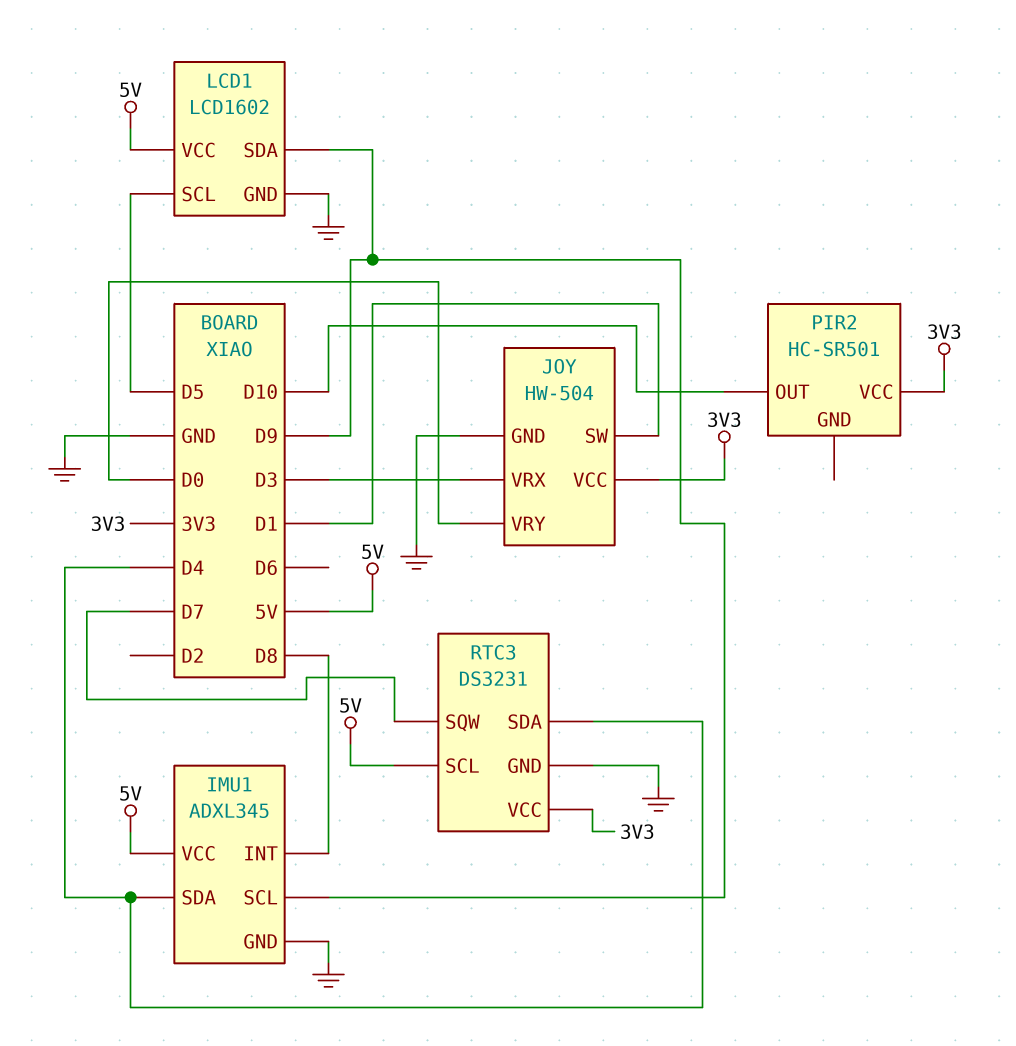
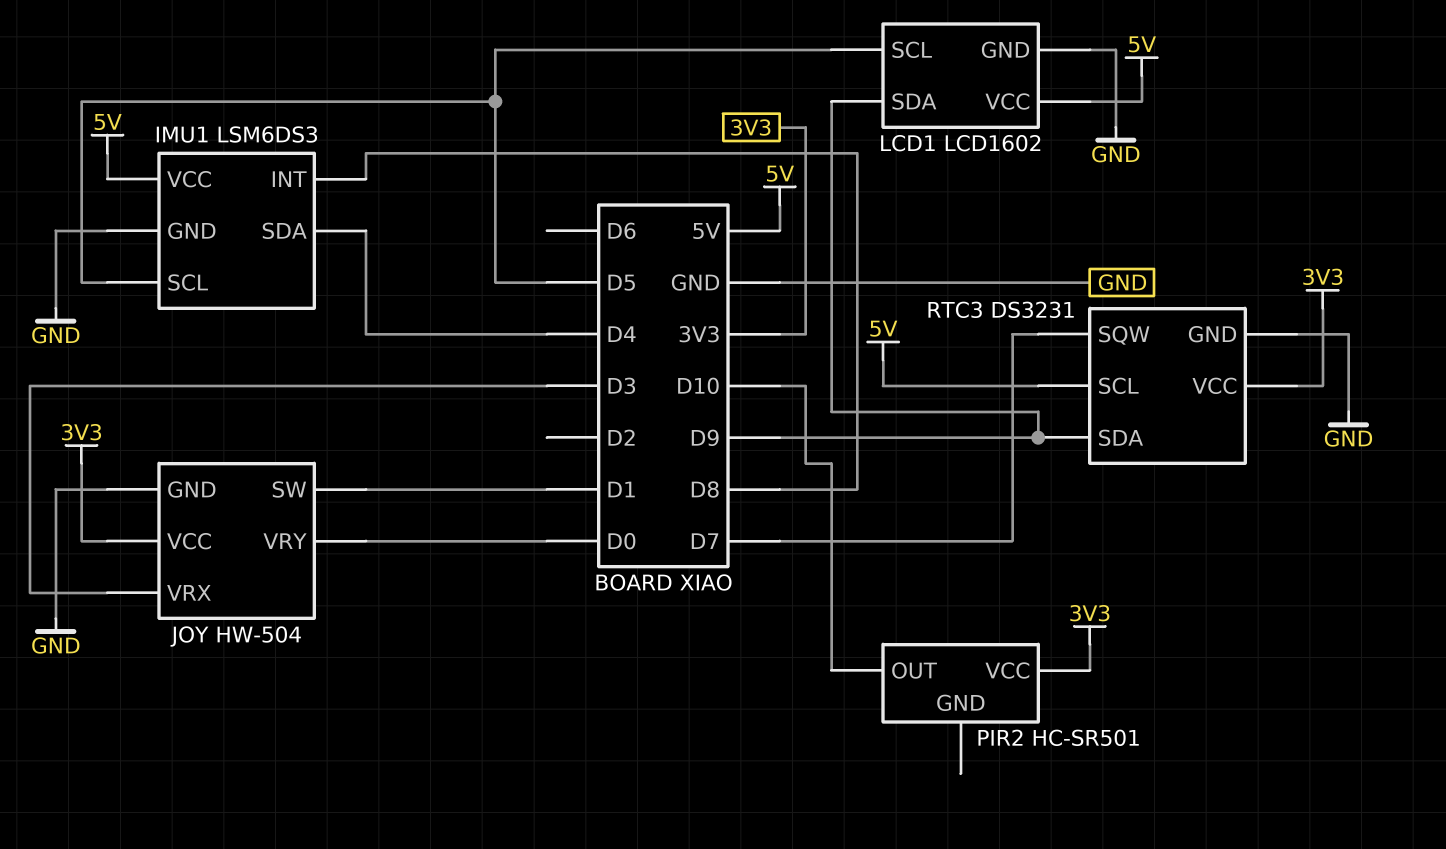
IMU1: ADXL345 -> LSM6DS3
IMU1 pin SCL: D9 -> D5
RTC3 pin SDA: D4 -> D9

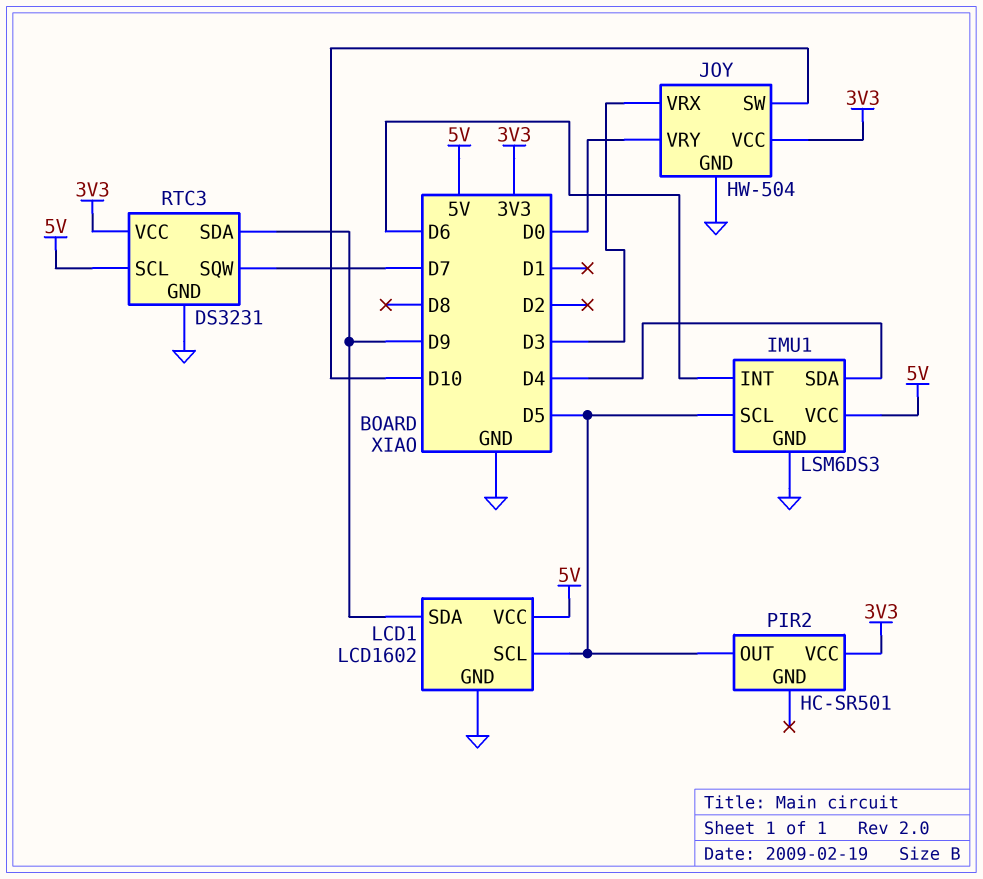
IMU1 pin INT: D8 -> D6
JOY pin SW: D1 -> D10
PIR2 pin OUT: D10 -> D5

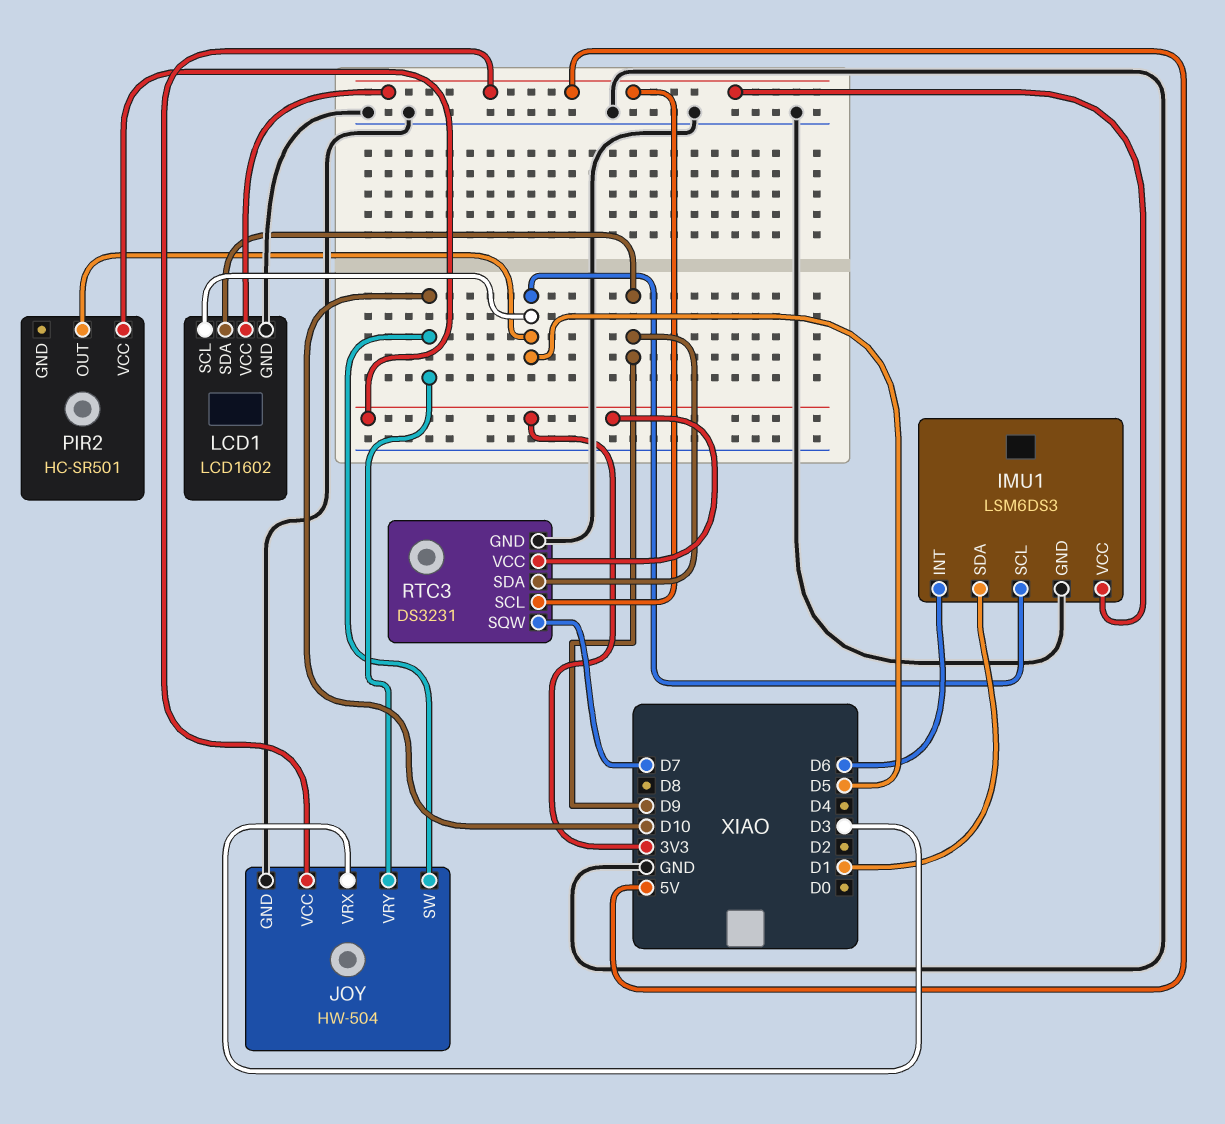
IMU1 pin SDA: D4 -> D1
JOY pin VCC: 3V3 -> 5V
JOY pin VRY: D0 -> D10

